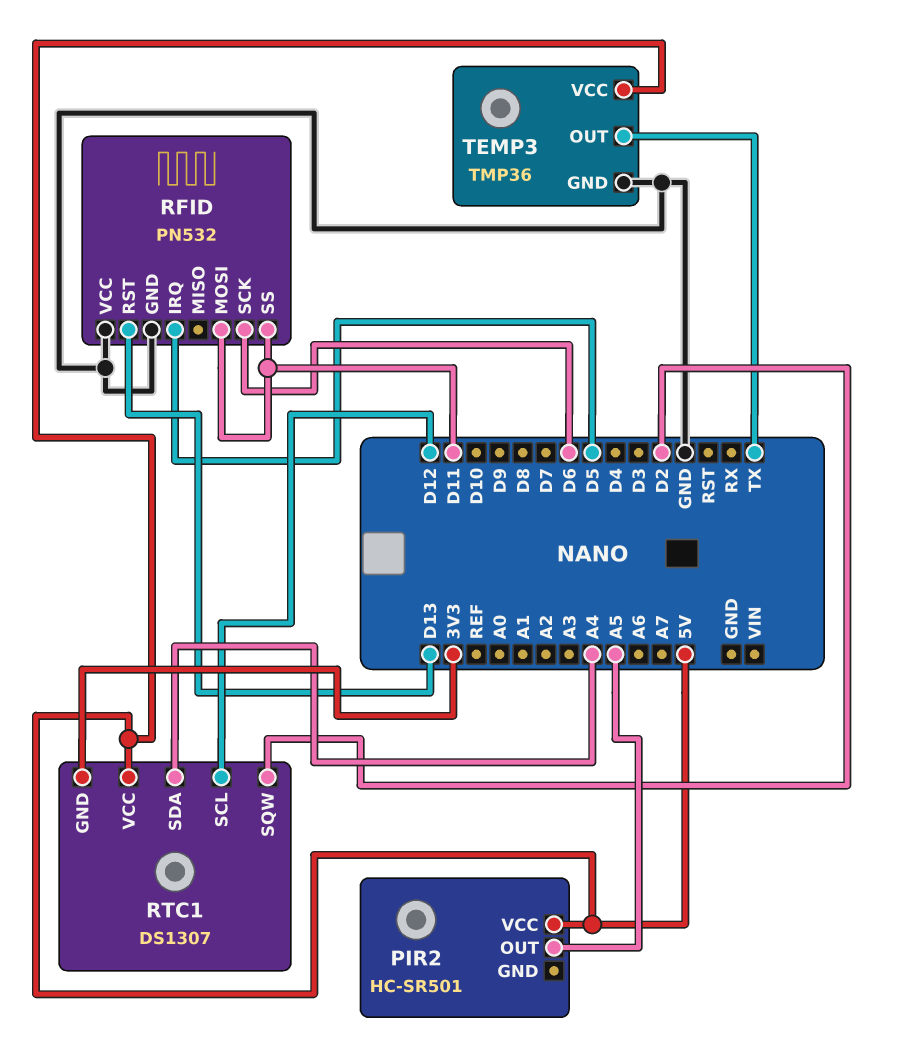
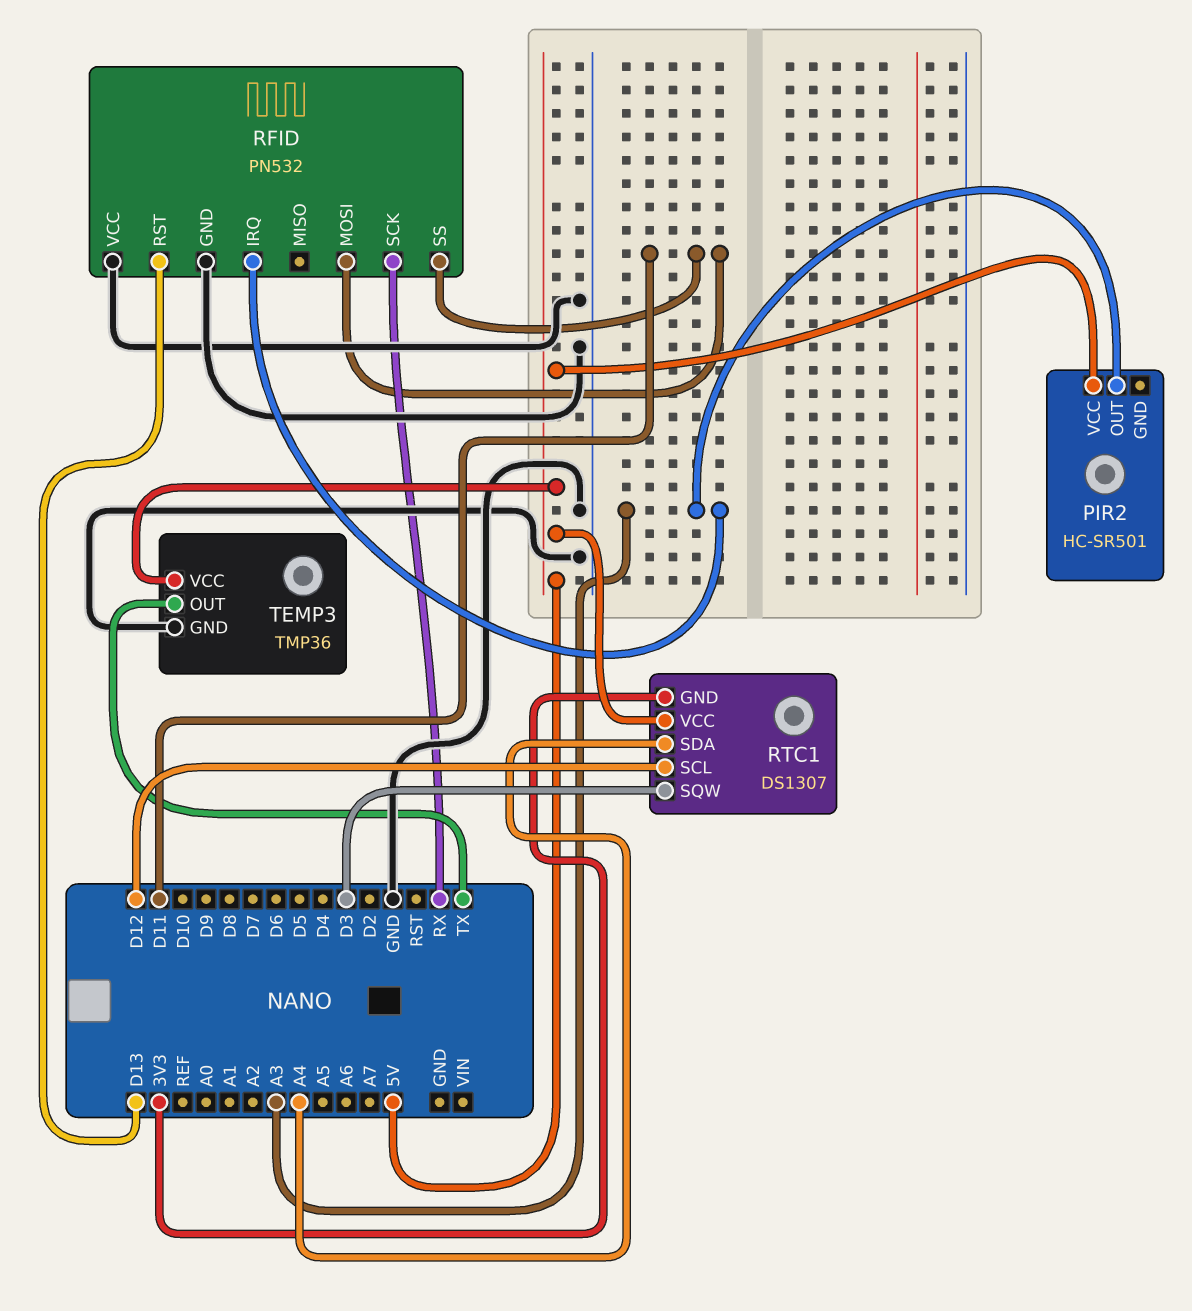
PIR2 pin OUT: A5 -> A3
RFID pin IRQ: D5 -> A3
RFID pin SCK: D6 -> RX
RTC1 pin SQW: D2 -> D3

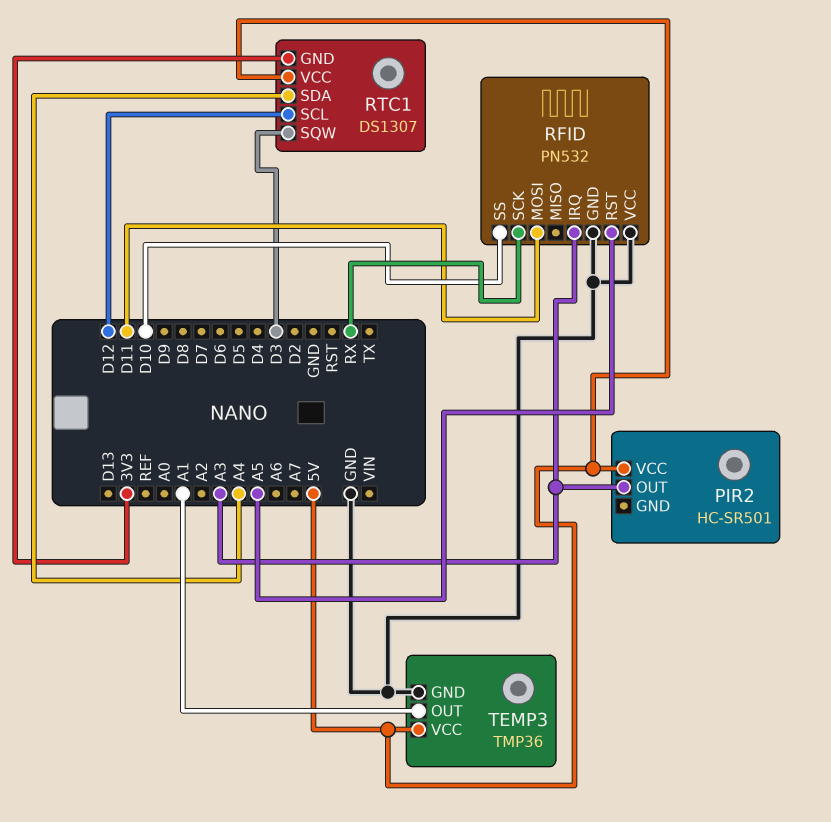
RFID pin RST: D13 -> A5
RFID pin SS: D11 -> D10
TEMP3 pin OUT: TX -> A1

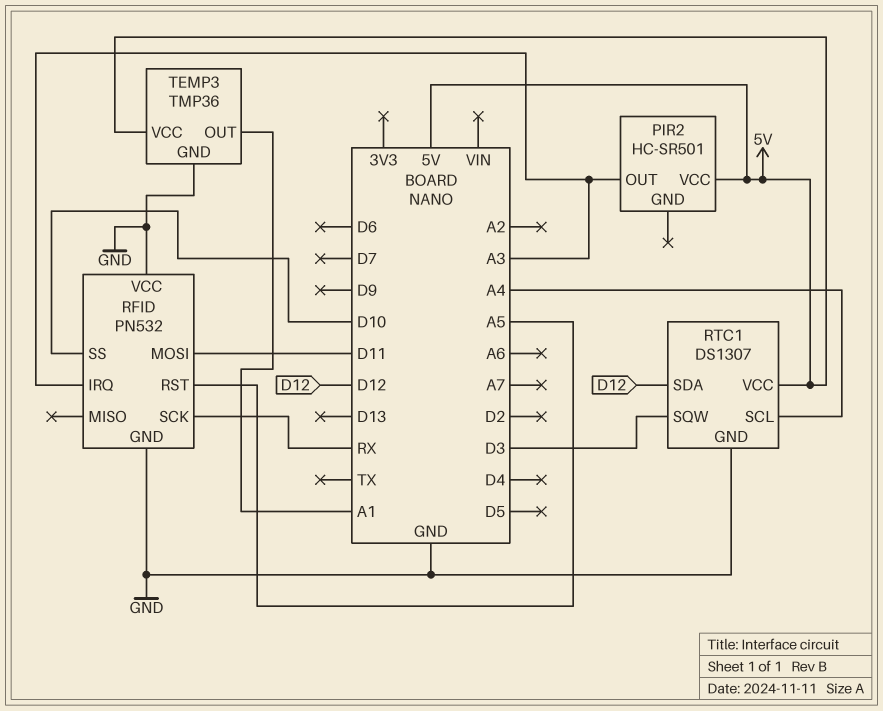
RTC1 pin GND: 3V3 -> GND
RTC1 pin SCL: D12 -> A4
RTC1 pin SDA: A4 -> D12

